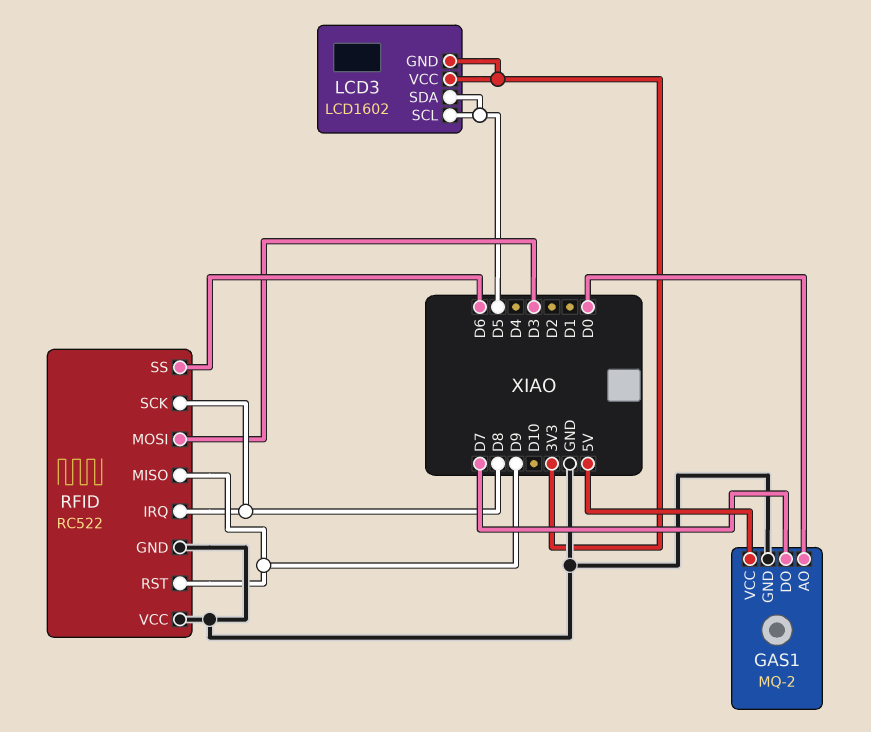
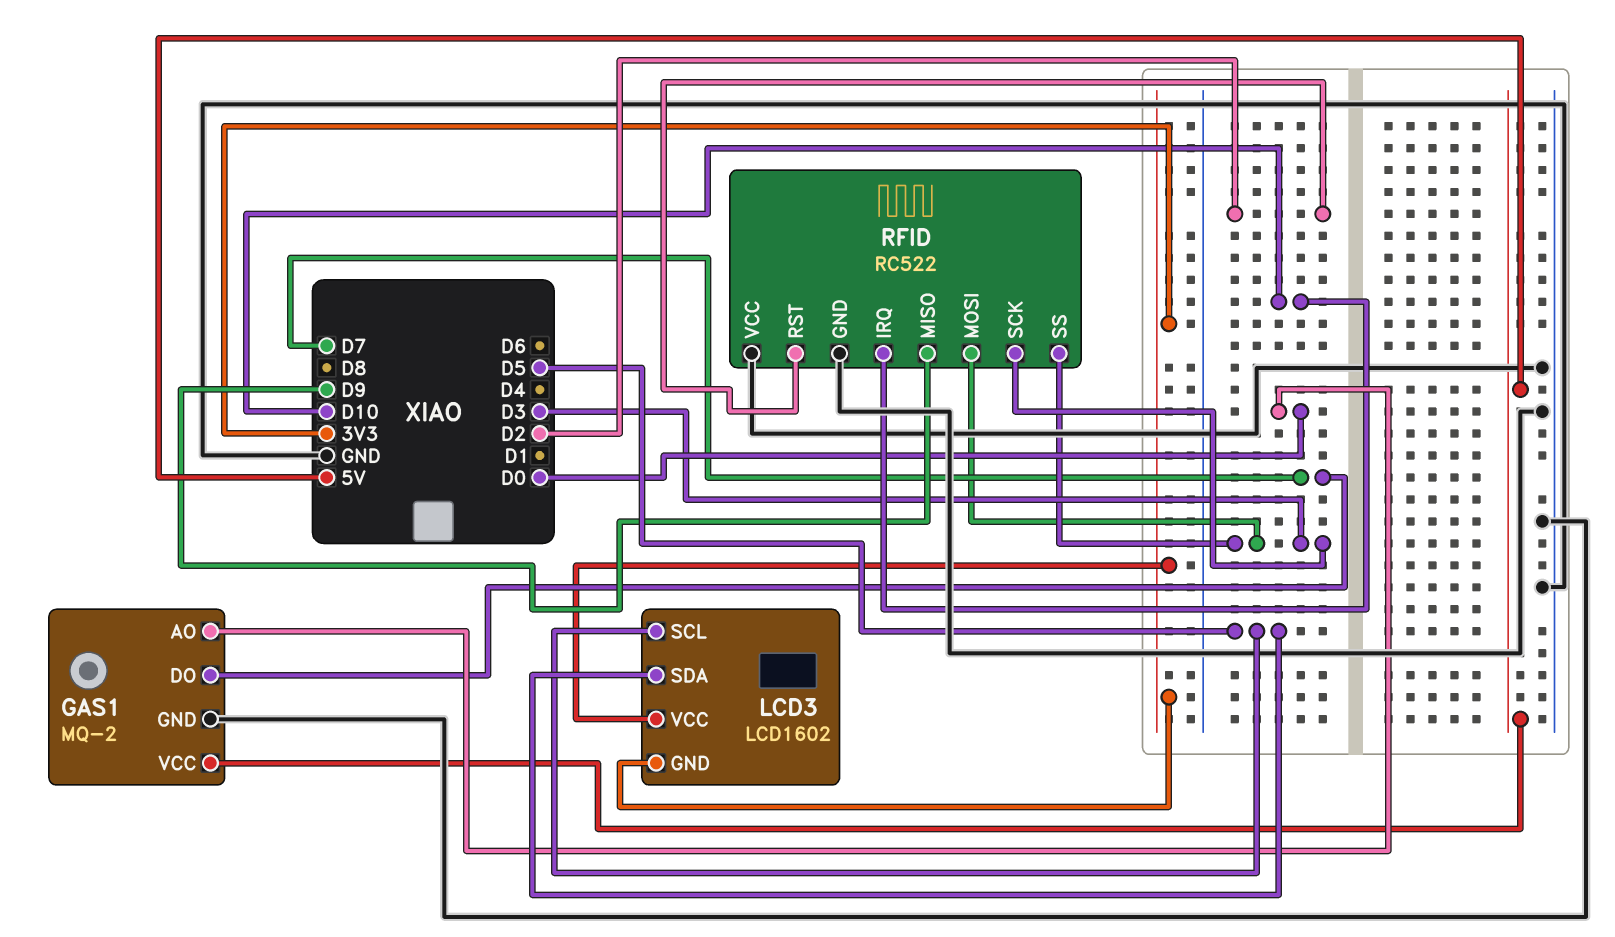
RFID pin IRQ: D8 -> D10
RFID pin RST: D9 -> D2
RFID pin SCK: D8 -> D3
RFID pin SS: D6 -> D3

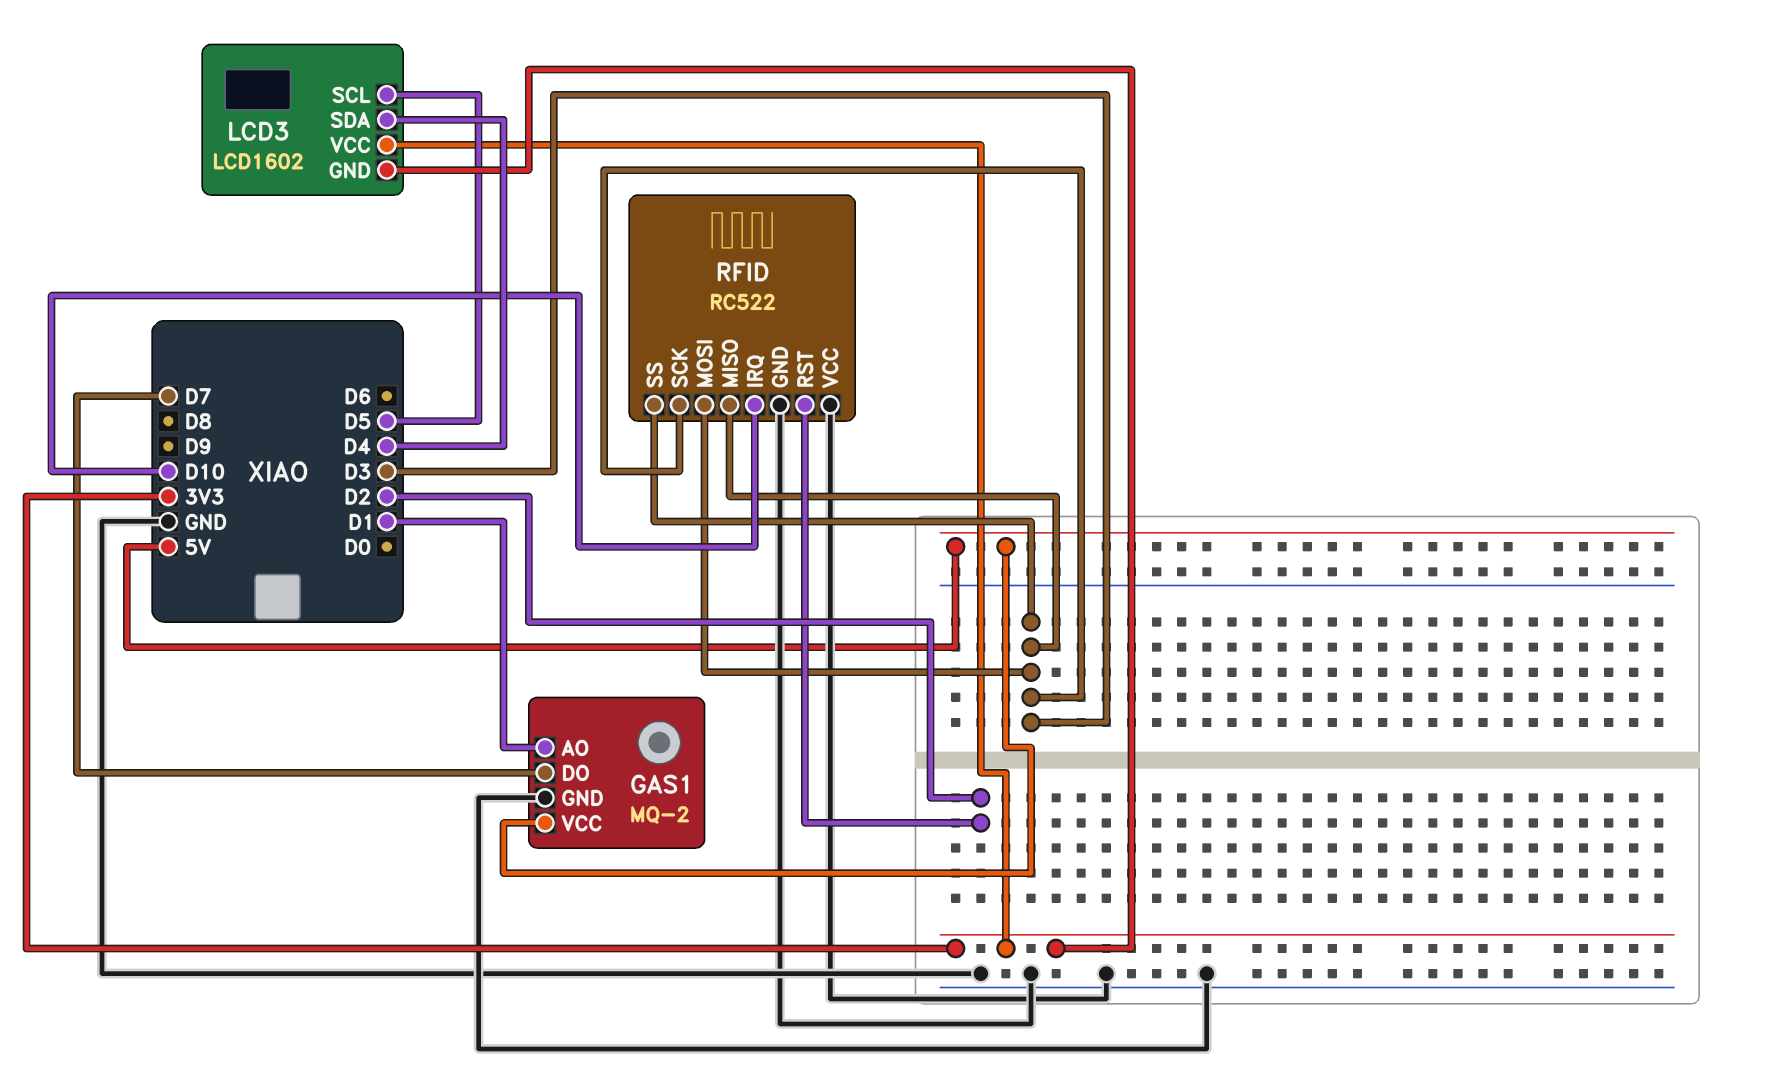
GAS1 pin AO: D0 -> D1
LCD3 pin SDA: D5 -> D4
RFID pin MISO: D9 -> D3

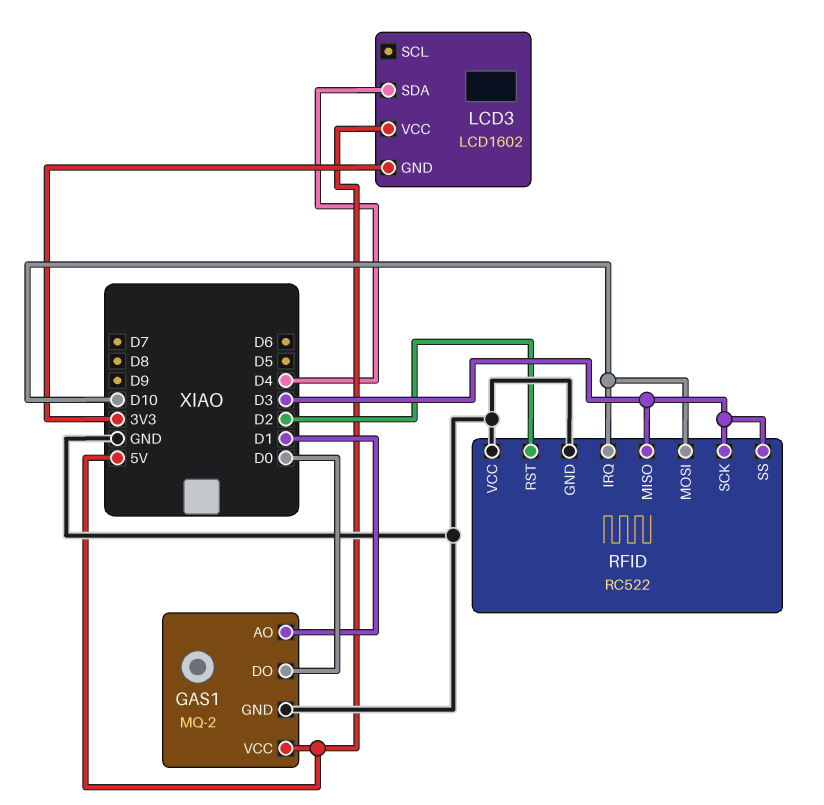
GAS1 pin DO: D7 -> D0
LCD3 pin SCL: D5 -> none
LCD3 pin VCC: 3V3 -> 5V
RFID pin MOSI: D3 -> D10

